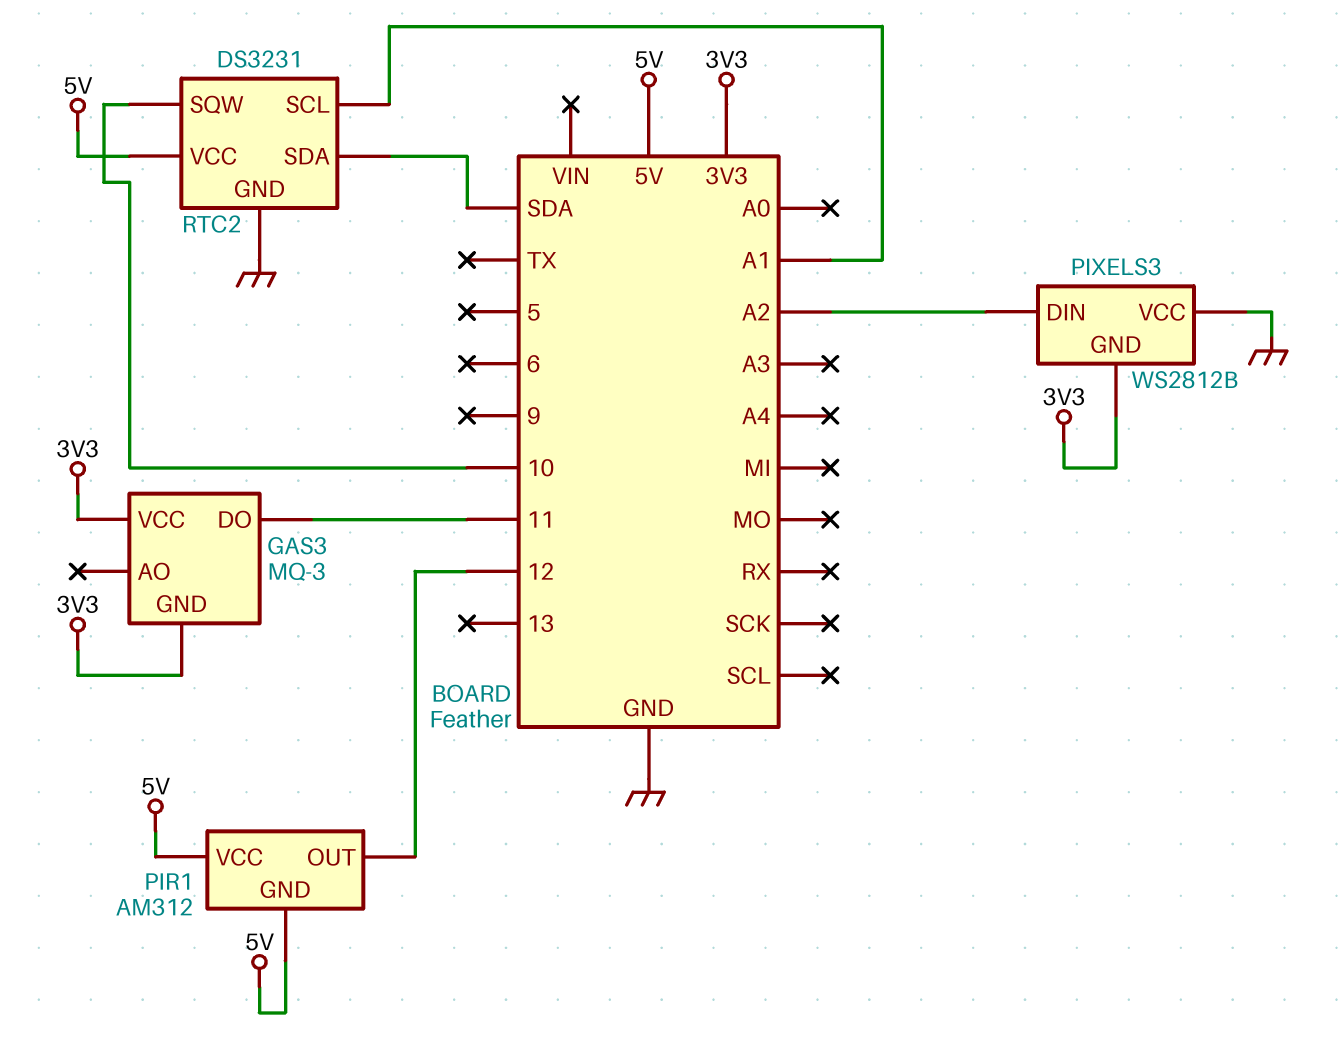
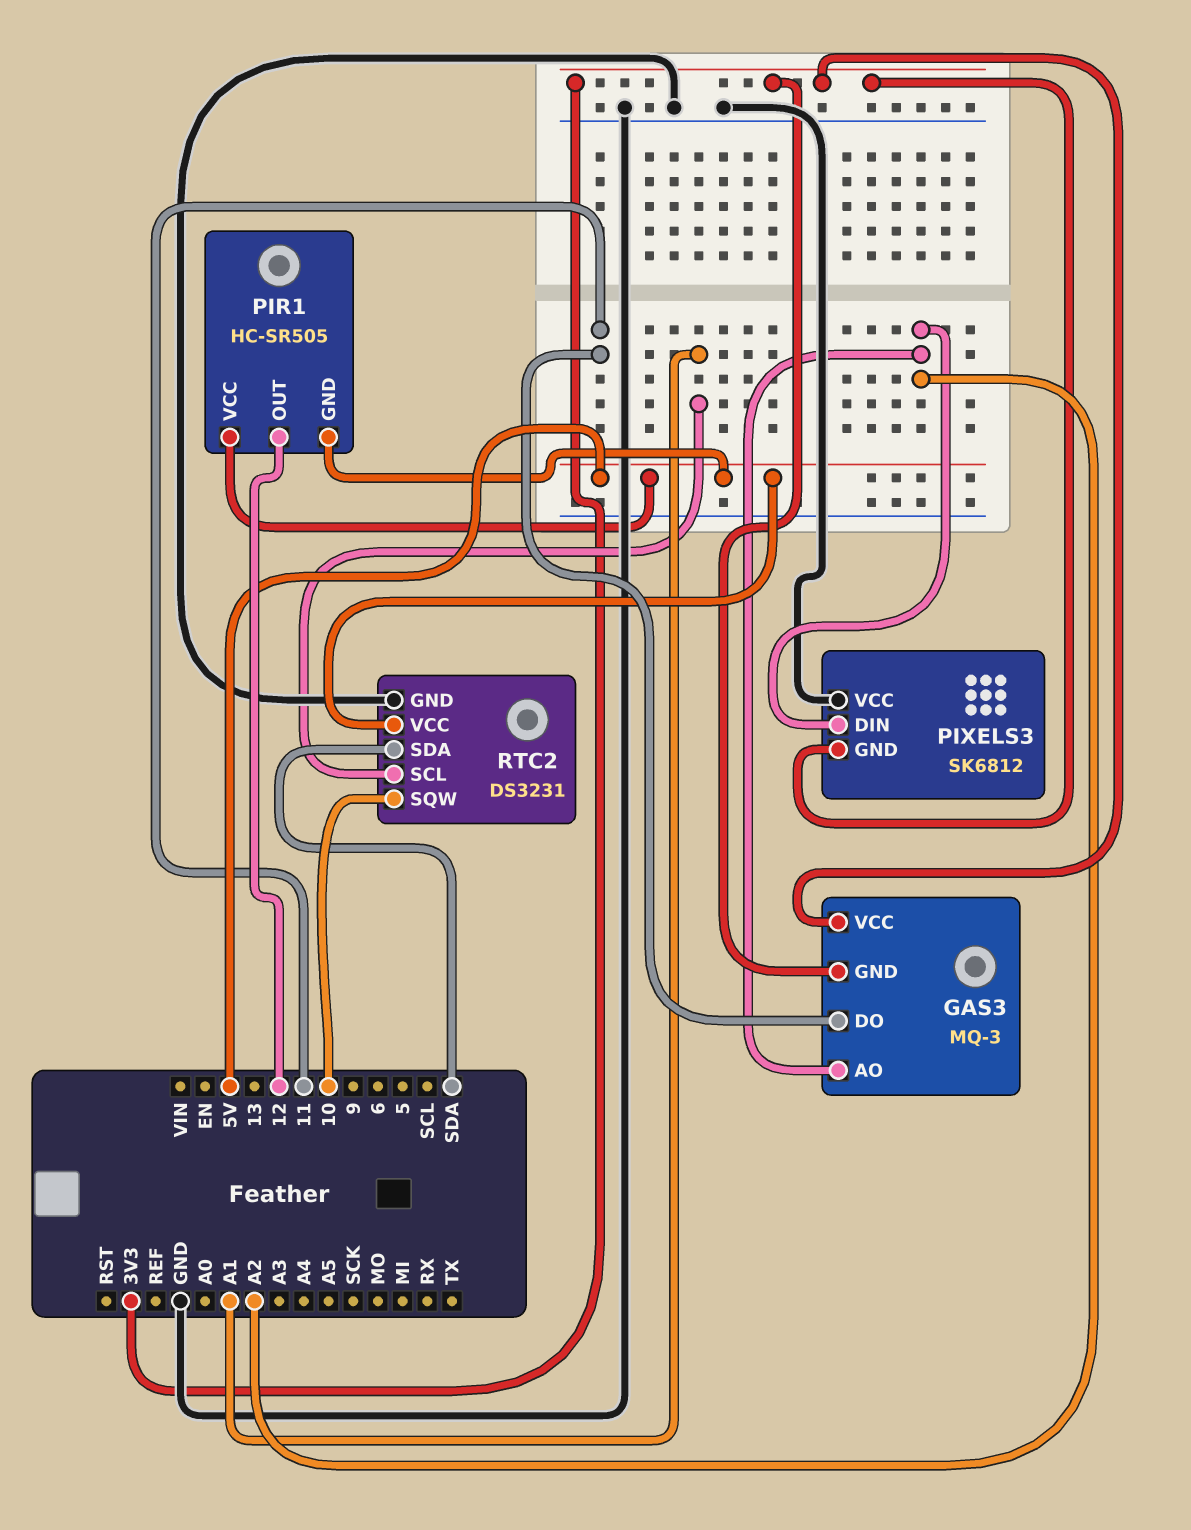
GAS3 pin AO: none -> A2
PIR1: AM312 -> HC-SR505
PIXELS3: WS2812B -> SK6812

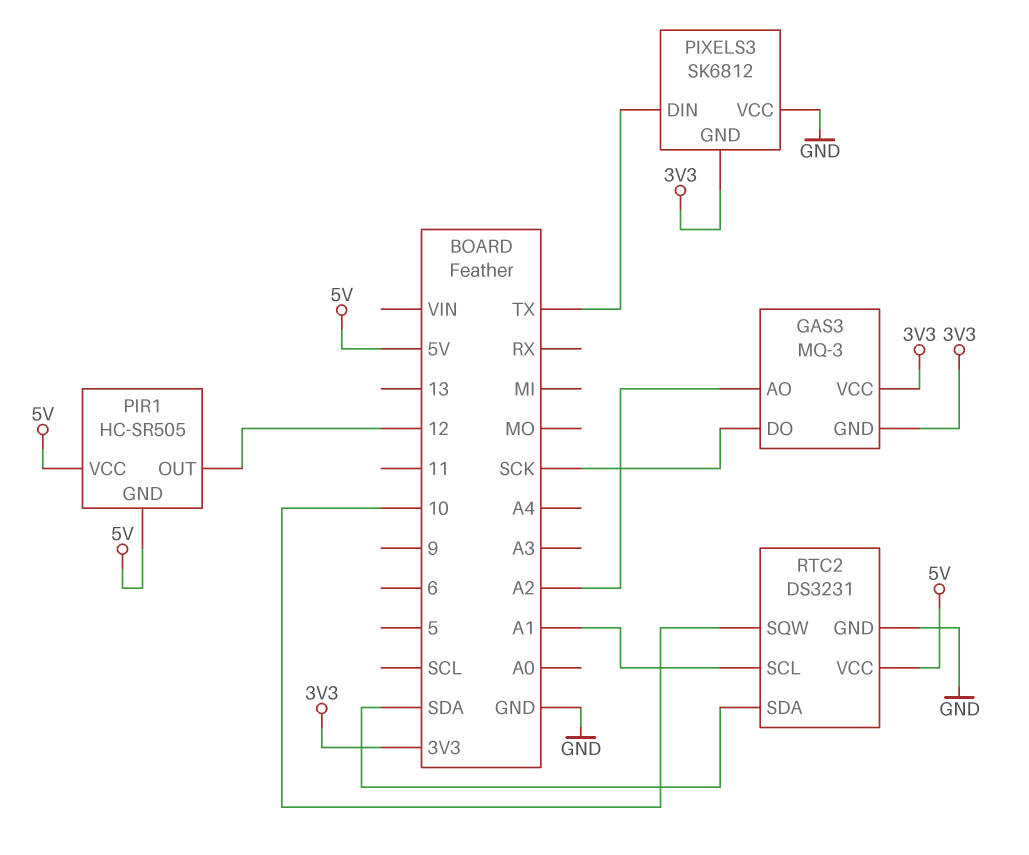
GAS3 pin DO: 11 -> SCK
PIXELS3 pin DIN: A2 -> TX

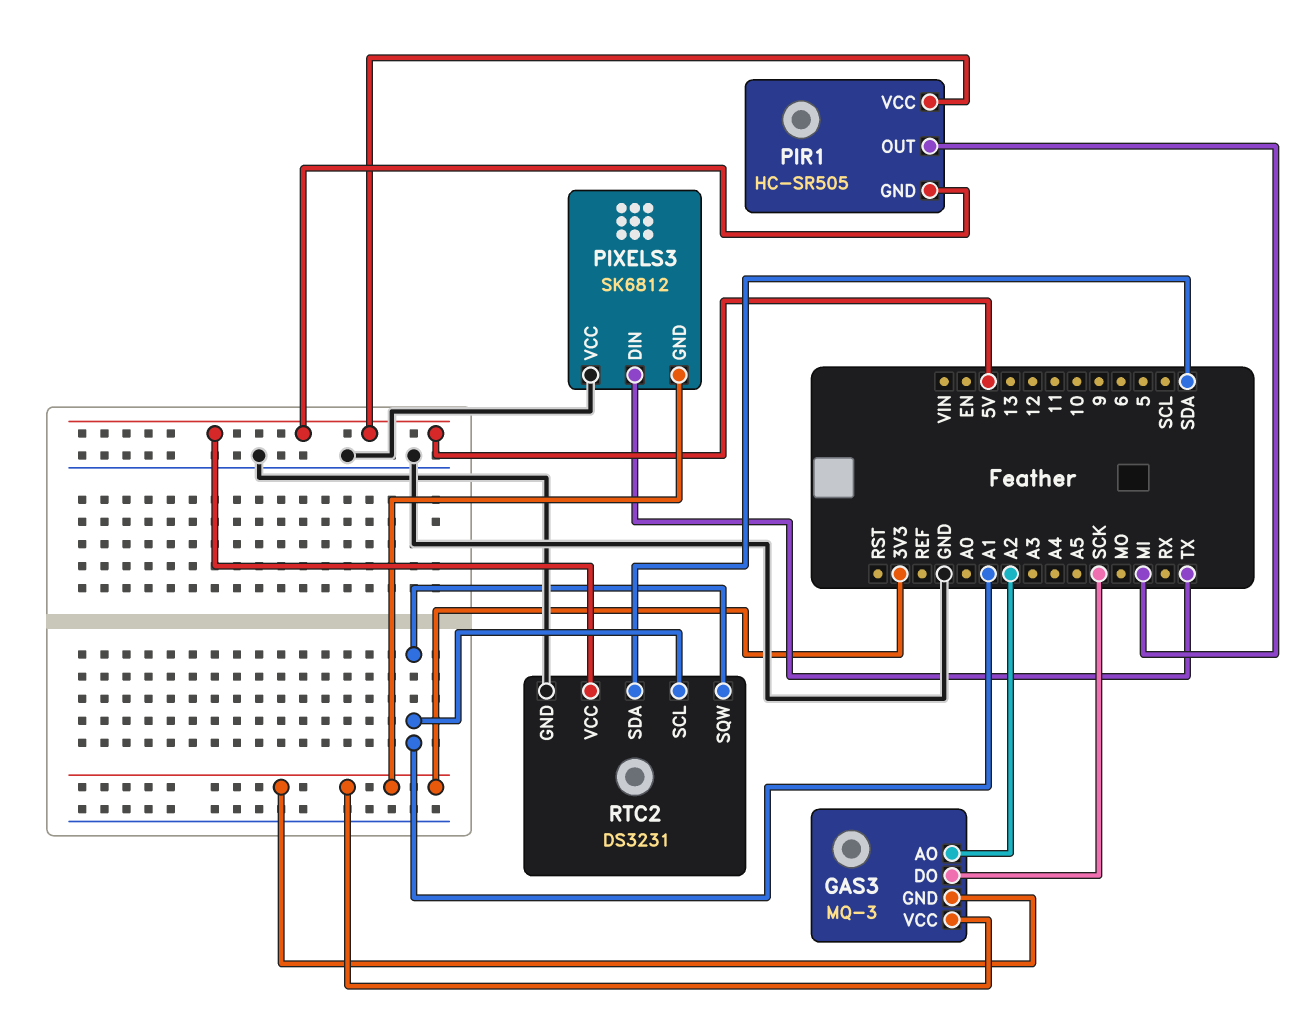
PIR1 pin OUT: 12 -> MI
RTC2 pin SQW: 10 -> A1

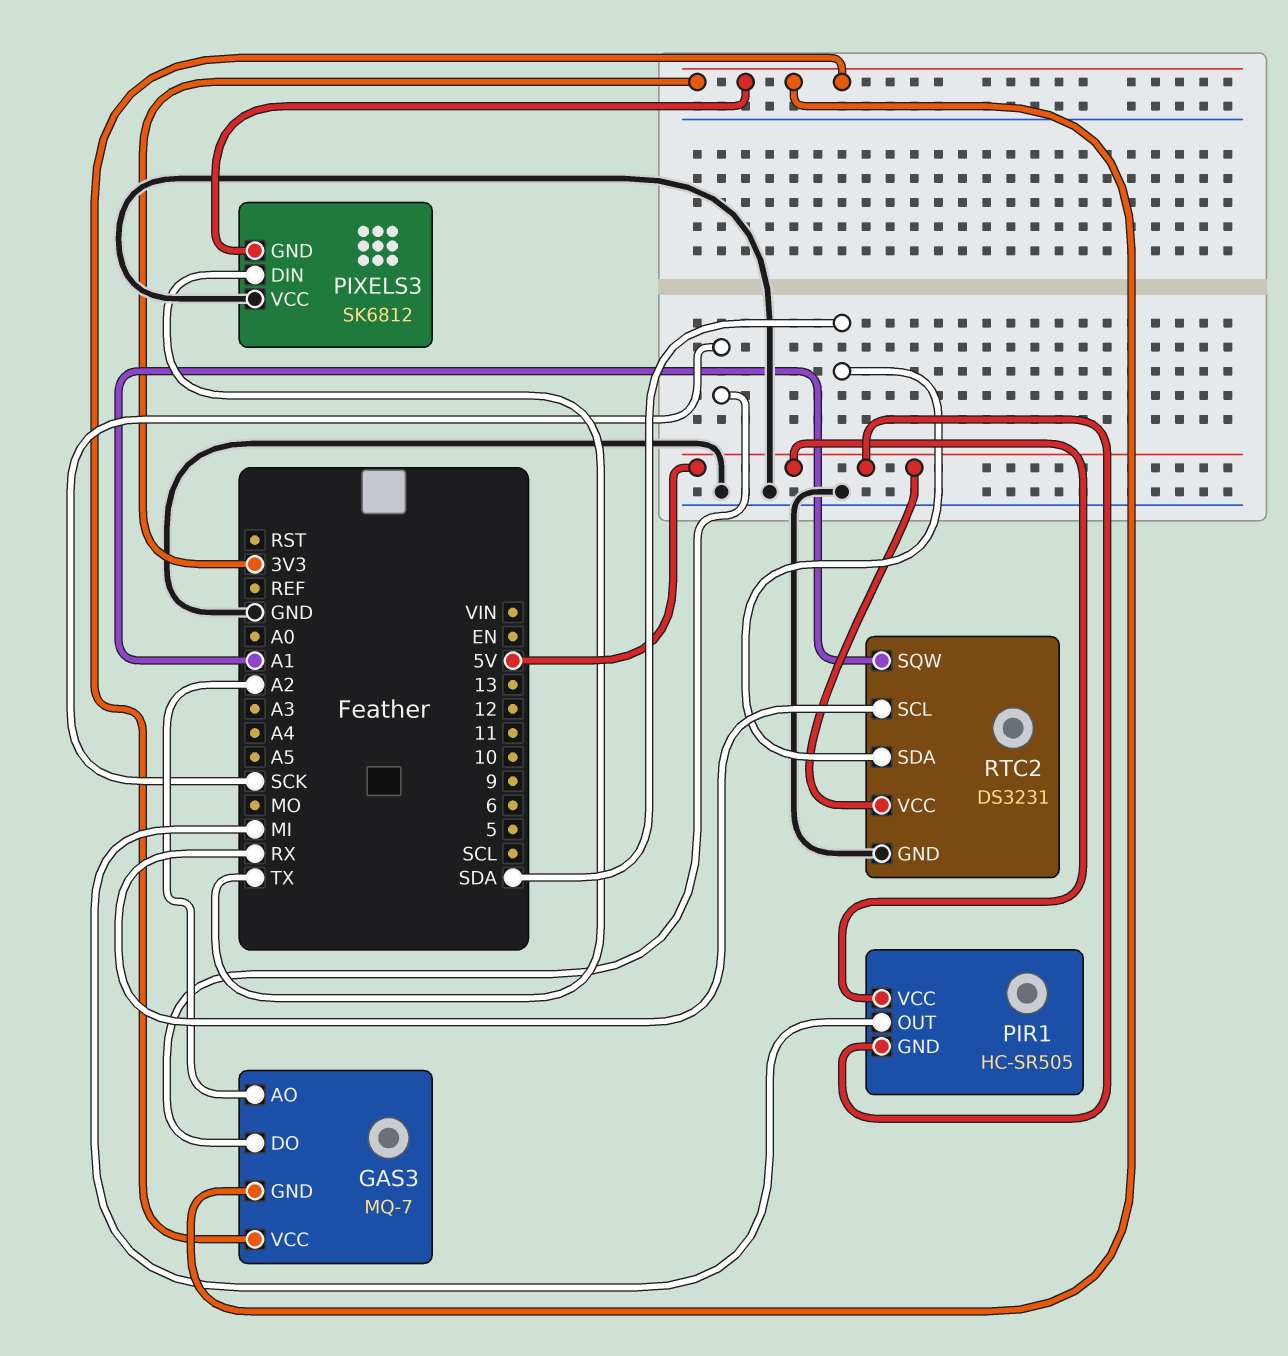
GAS3: MQ-3 -> MQ-7
RTC2 pin SCL: A1 -> RX

